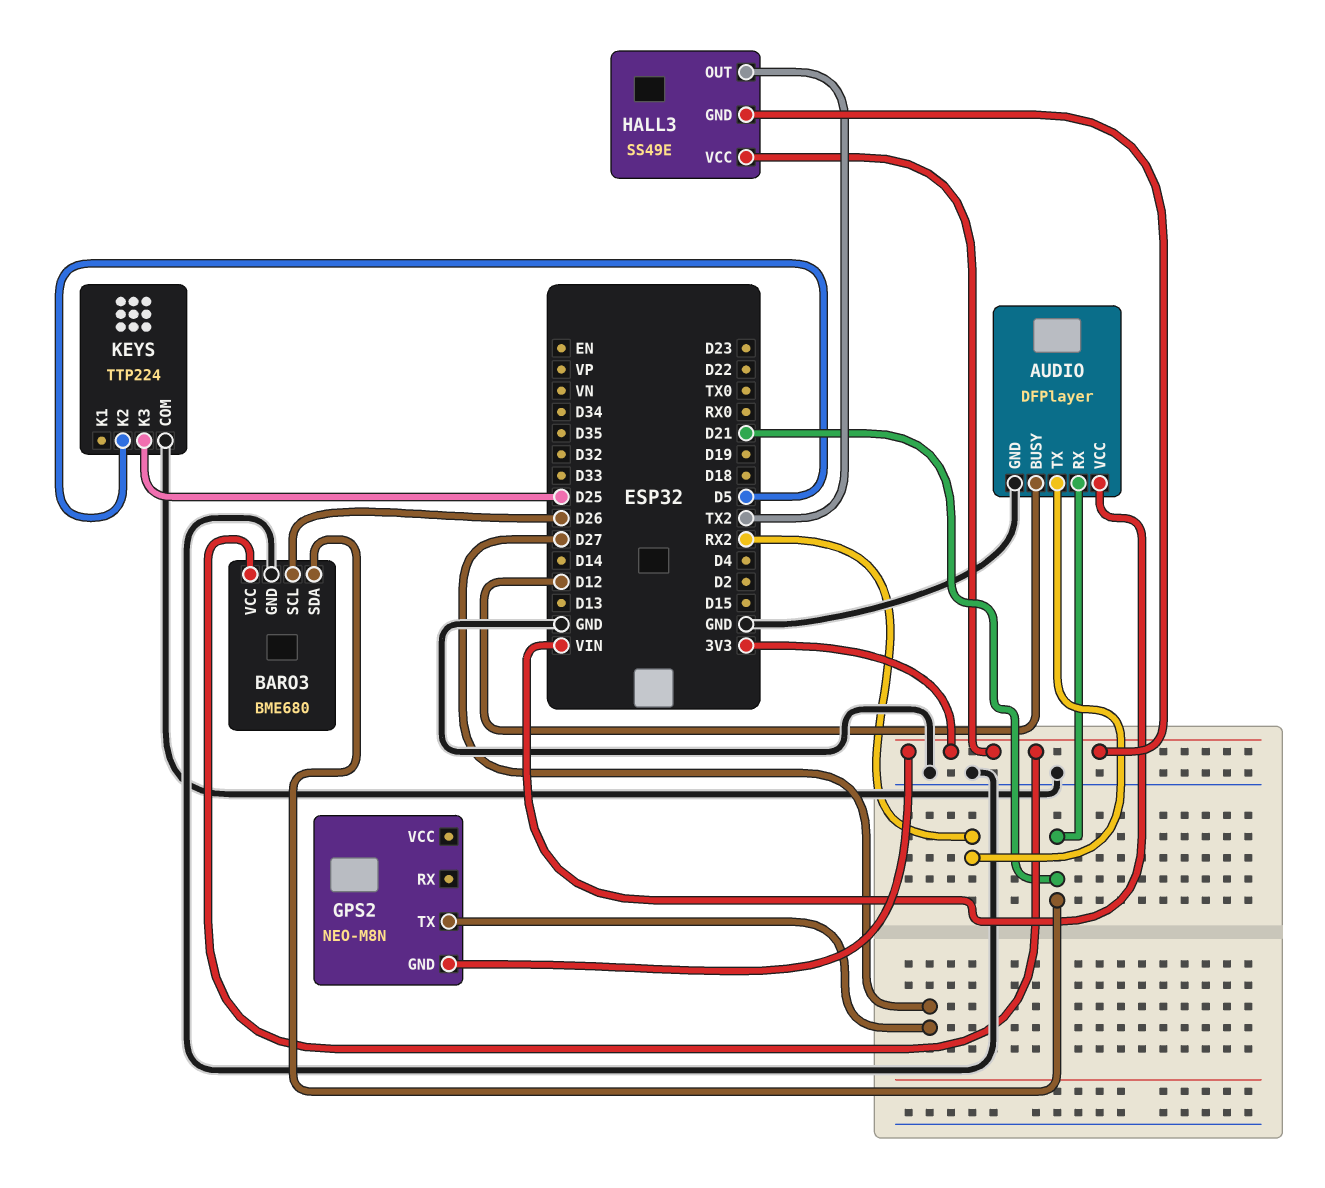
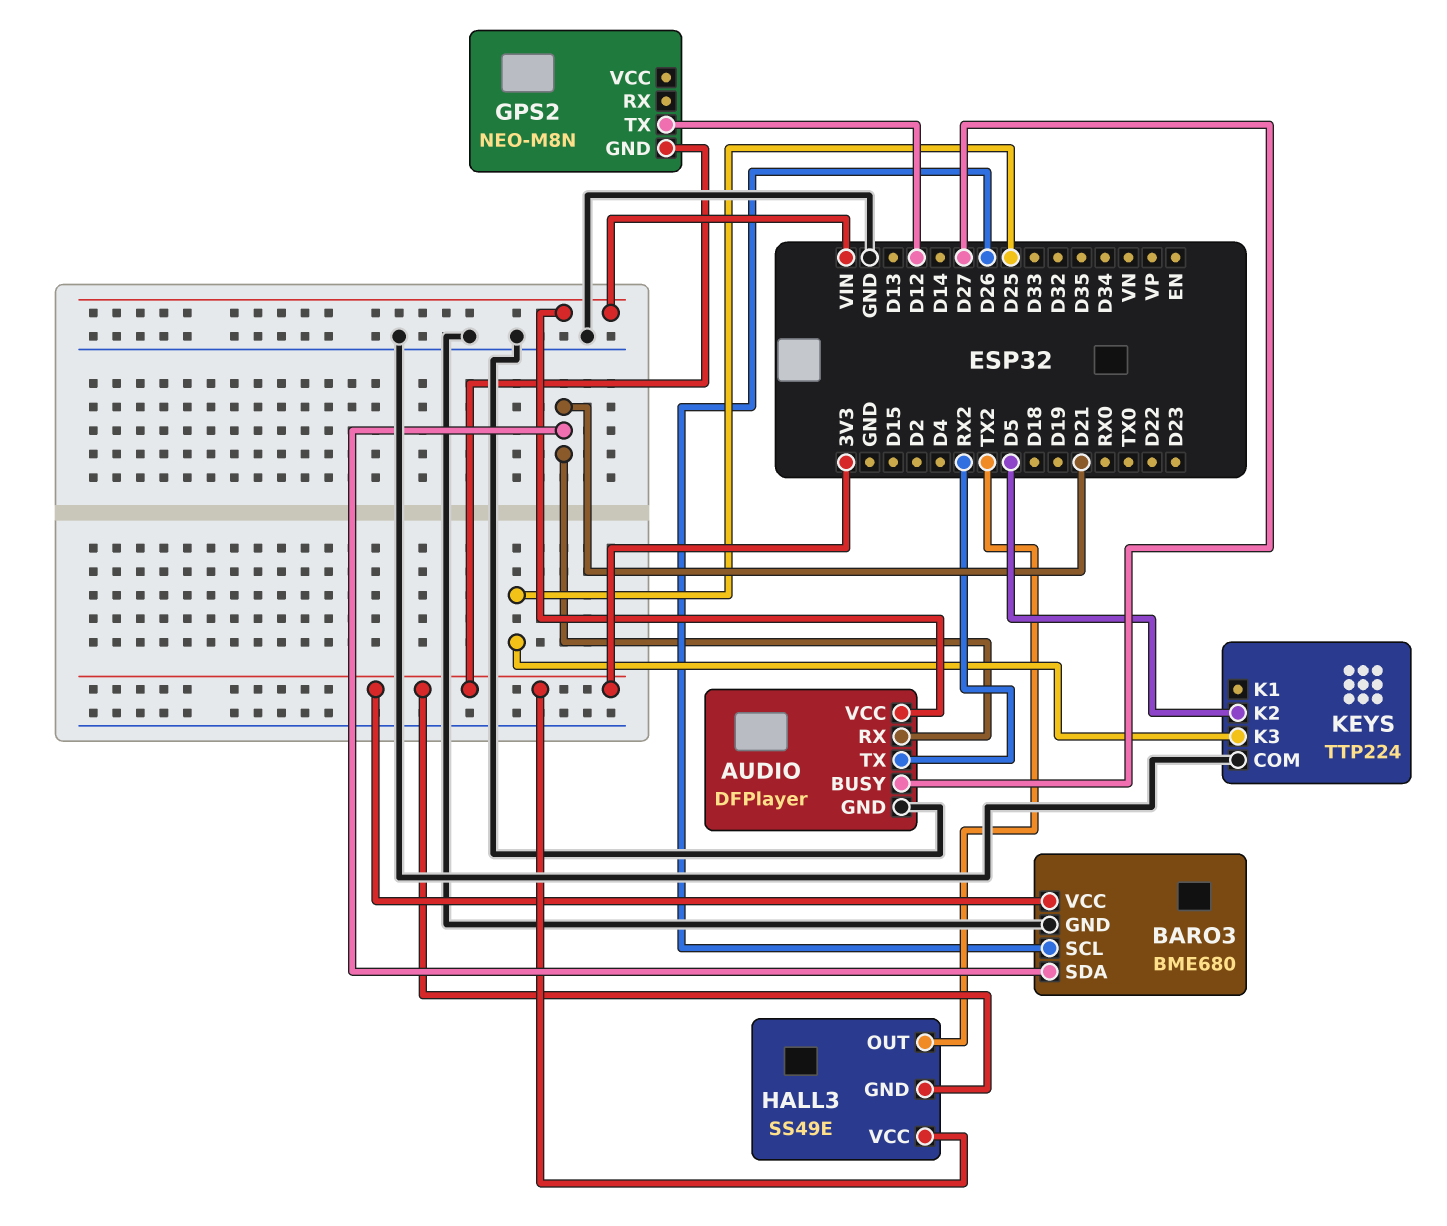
AUDIO pin BUSY: D12 -> D27
GPS2 pin TX: D27 -> D12

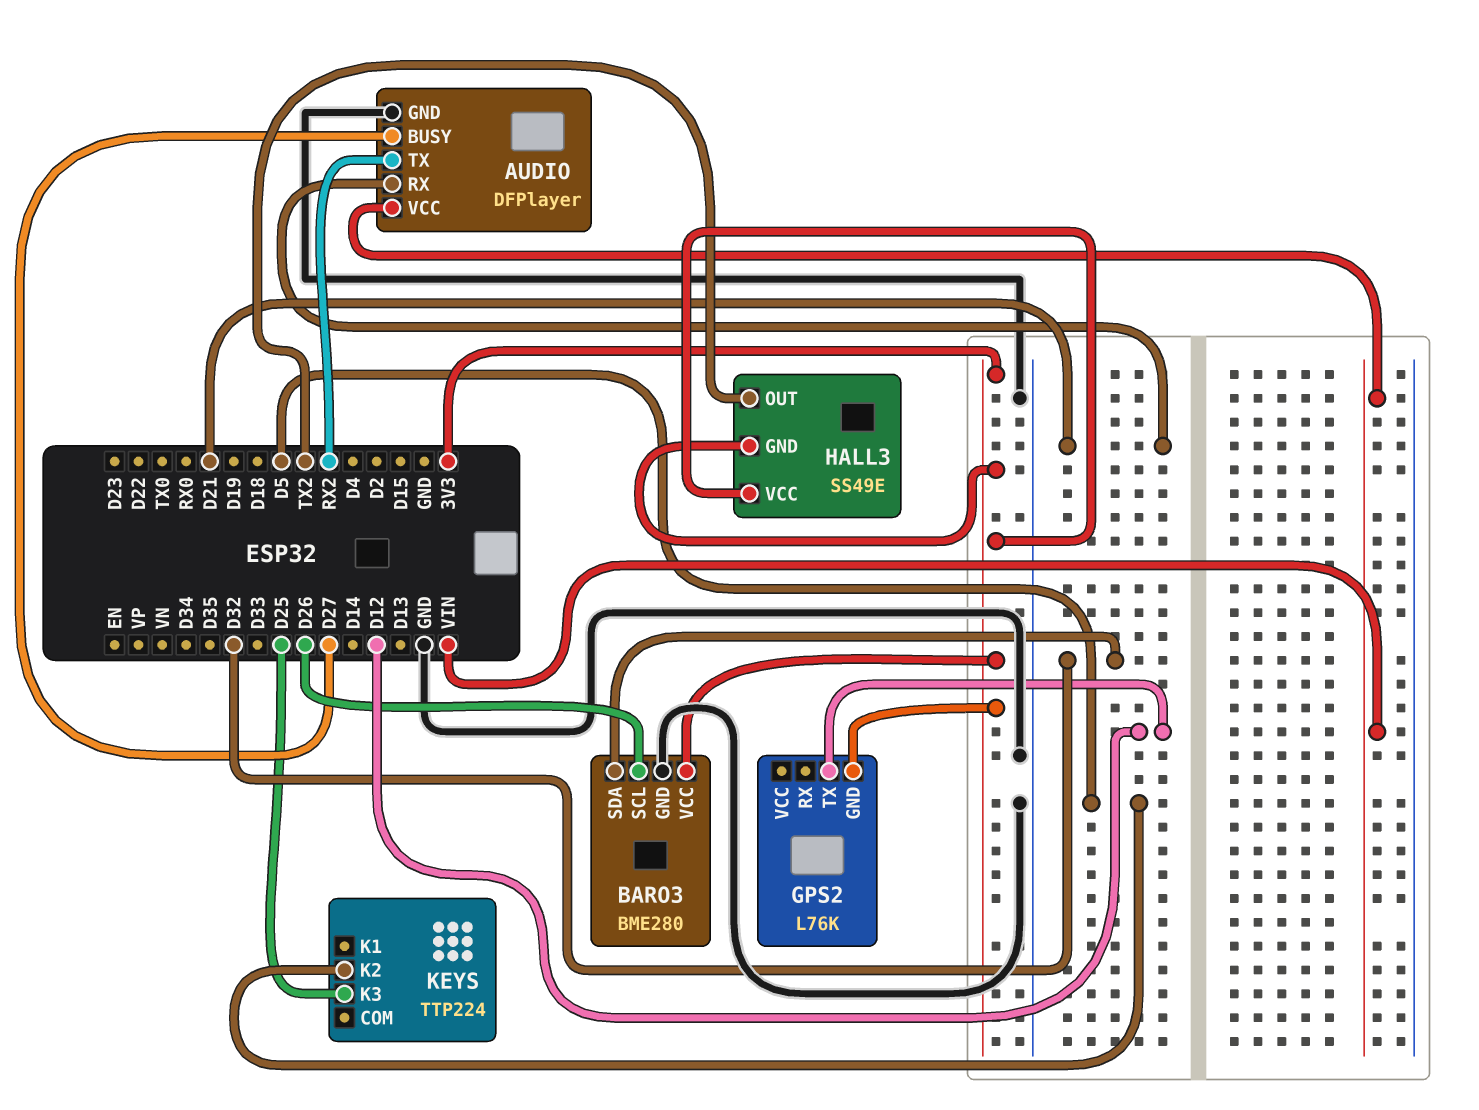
BARO3: BME680 -> BME280
BARO3 pin SDA: D21 -> D32
GPS2: NEO-M8N -> L76K
KEYS pin COM: GND -> none

